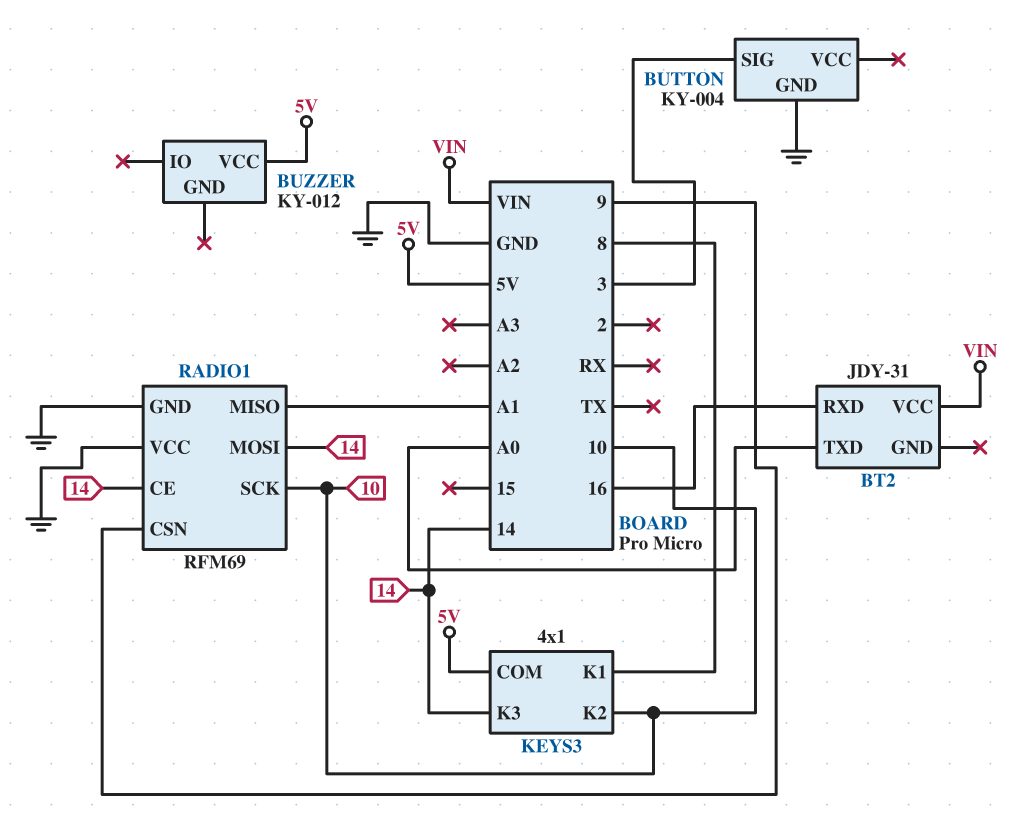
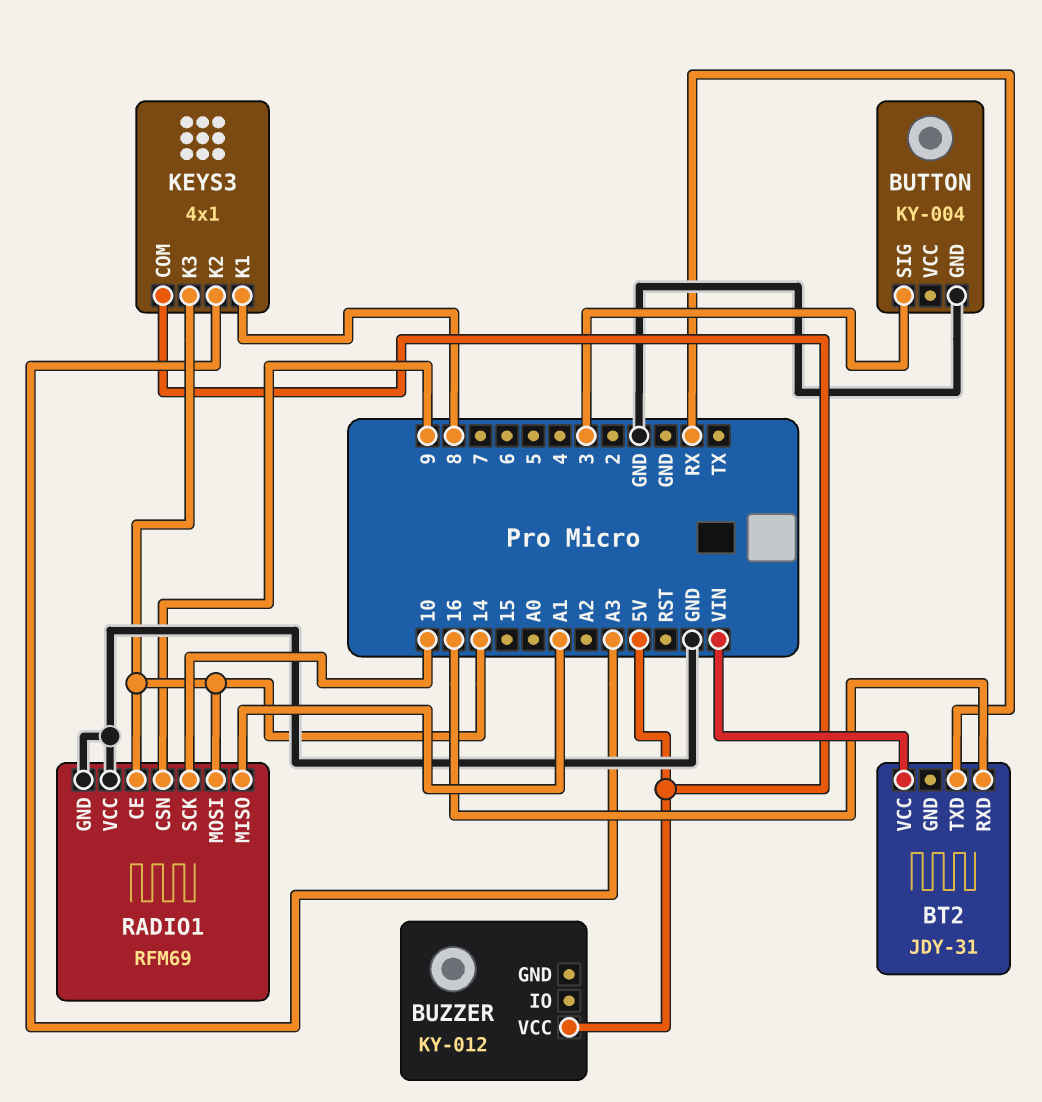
BT2 pin TXD: A0 -> RX
KEYS3 pin K2: 10 -> A3

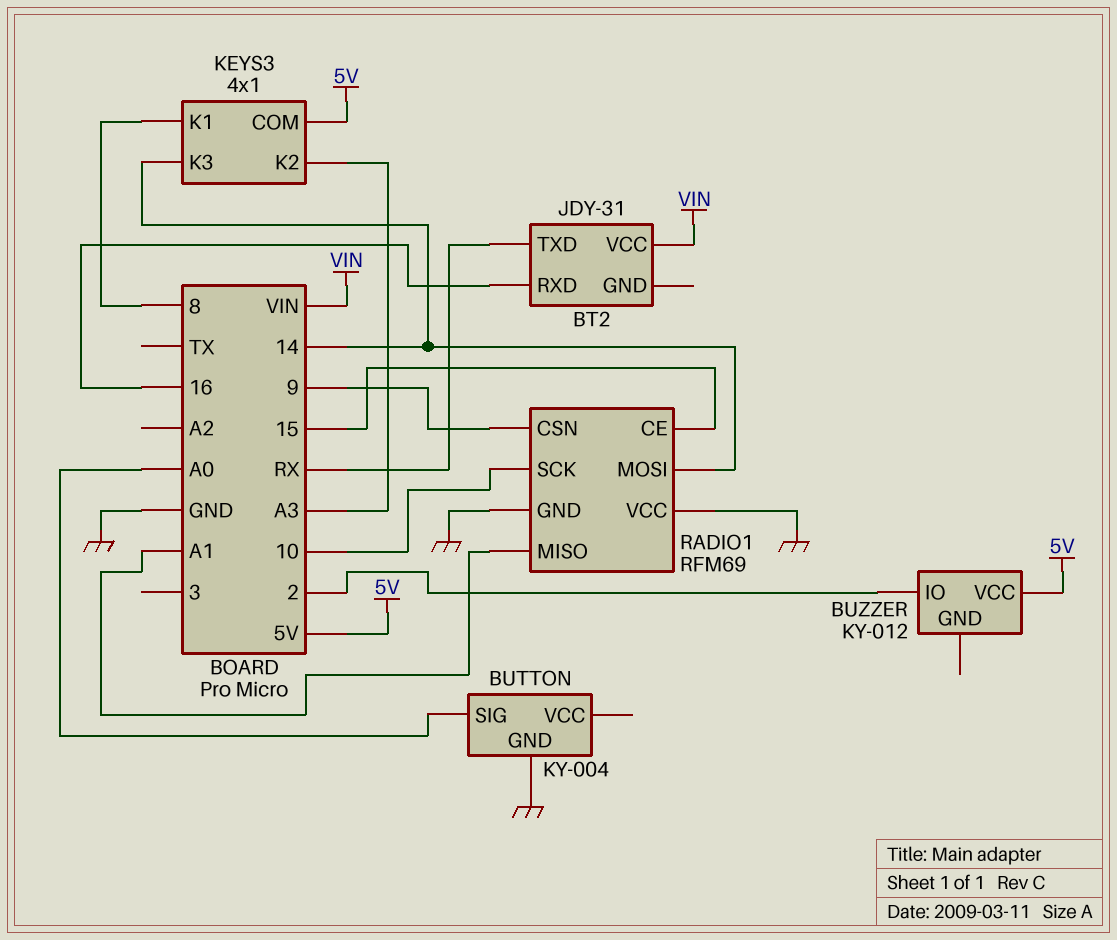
BUTTON pin SIG: 3 -> A0
BUZZER pin IO: none -> 2
RADIO1 pin CE: 14 -> 15

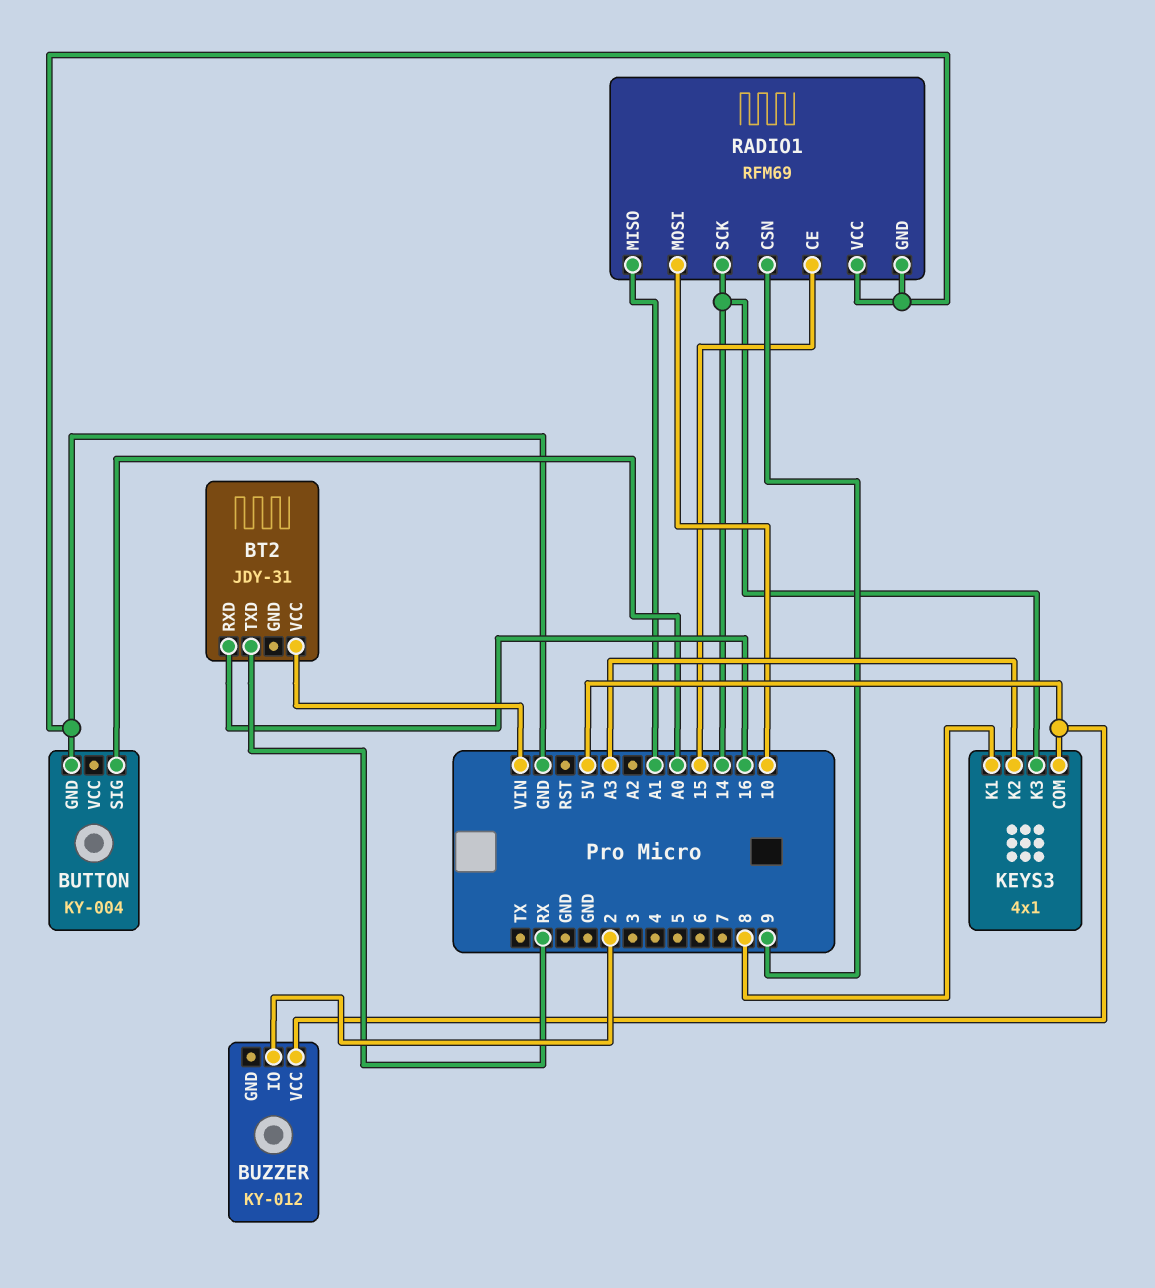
RADIO1 pin MOSI: 14 -> 10
RADIO1 pin SCK: 10 -> 14

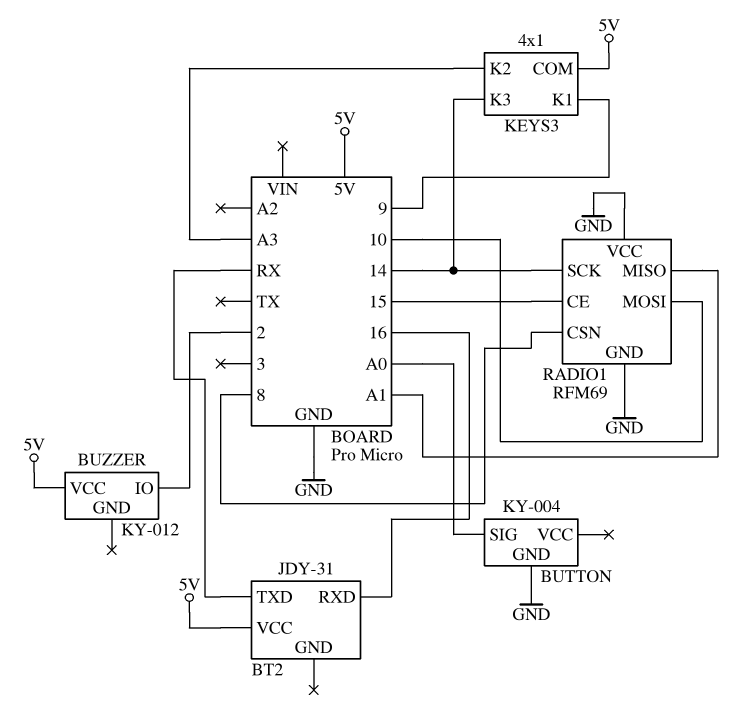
BT2 pin VCC: VIN -> 5V
KEYS3 pin K1: 8 -> 9
RADIO1 pin CSN: 9 -> 8

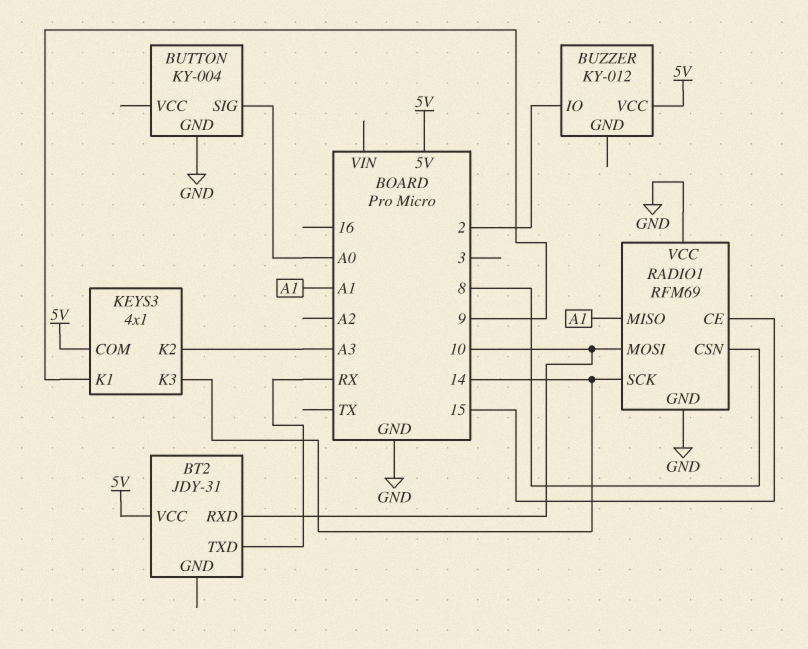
BT2 pin RXD: 16 -> 10

